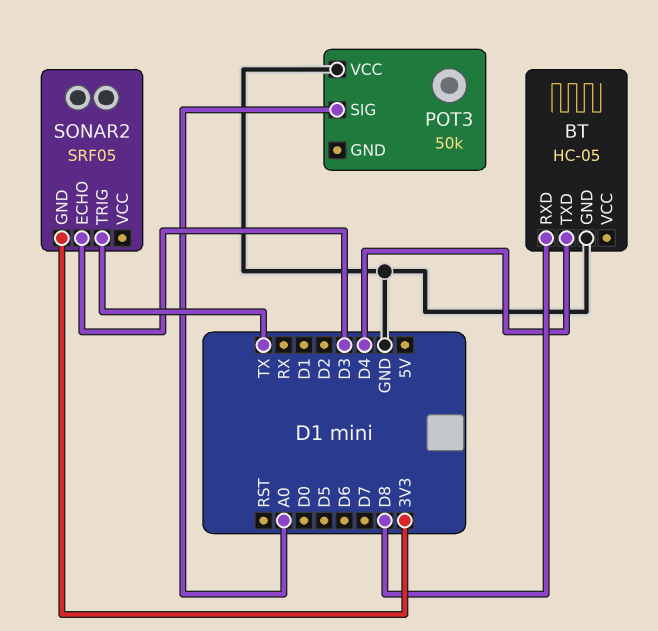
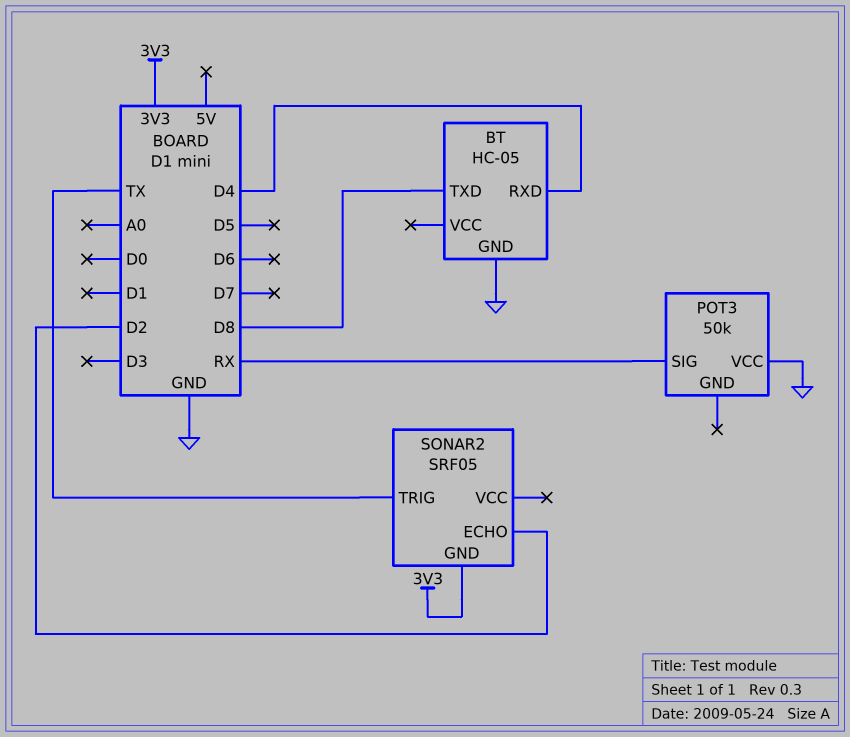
BT pin RXD: D8 -> D4
BT pin TXD: D4 -> D8
POT3 pin SIG: A0 -> RX
SONAR2 pin ECHO: D3 -> D2

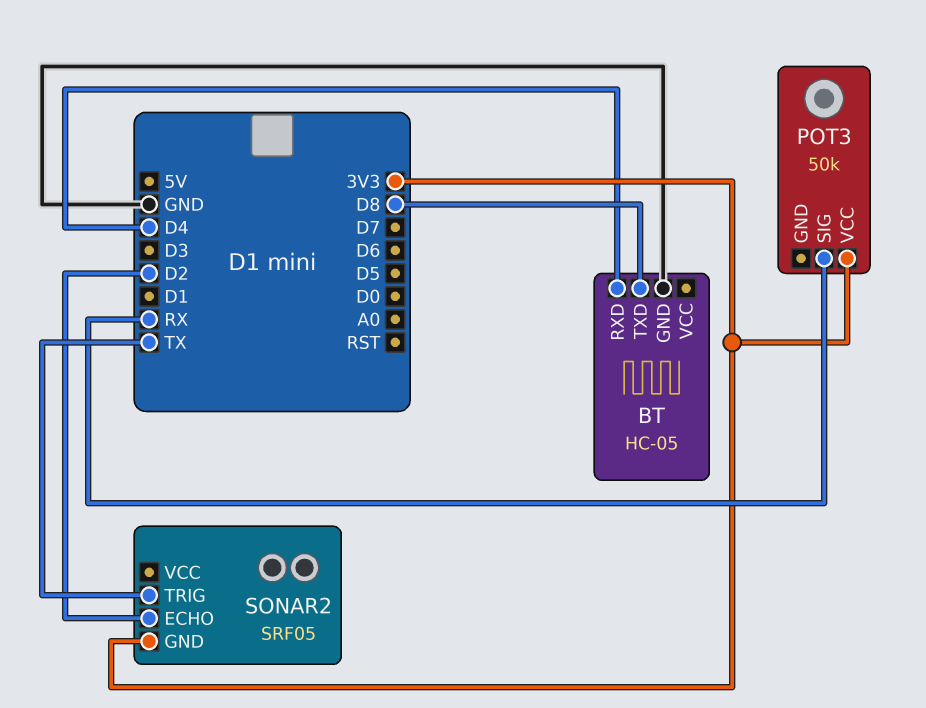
POT3 pin VCC: GND -> 3V3

